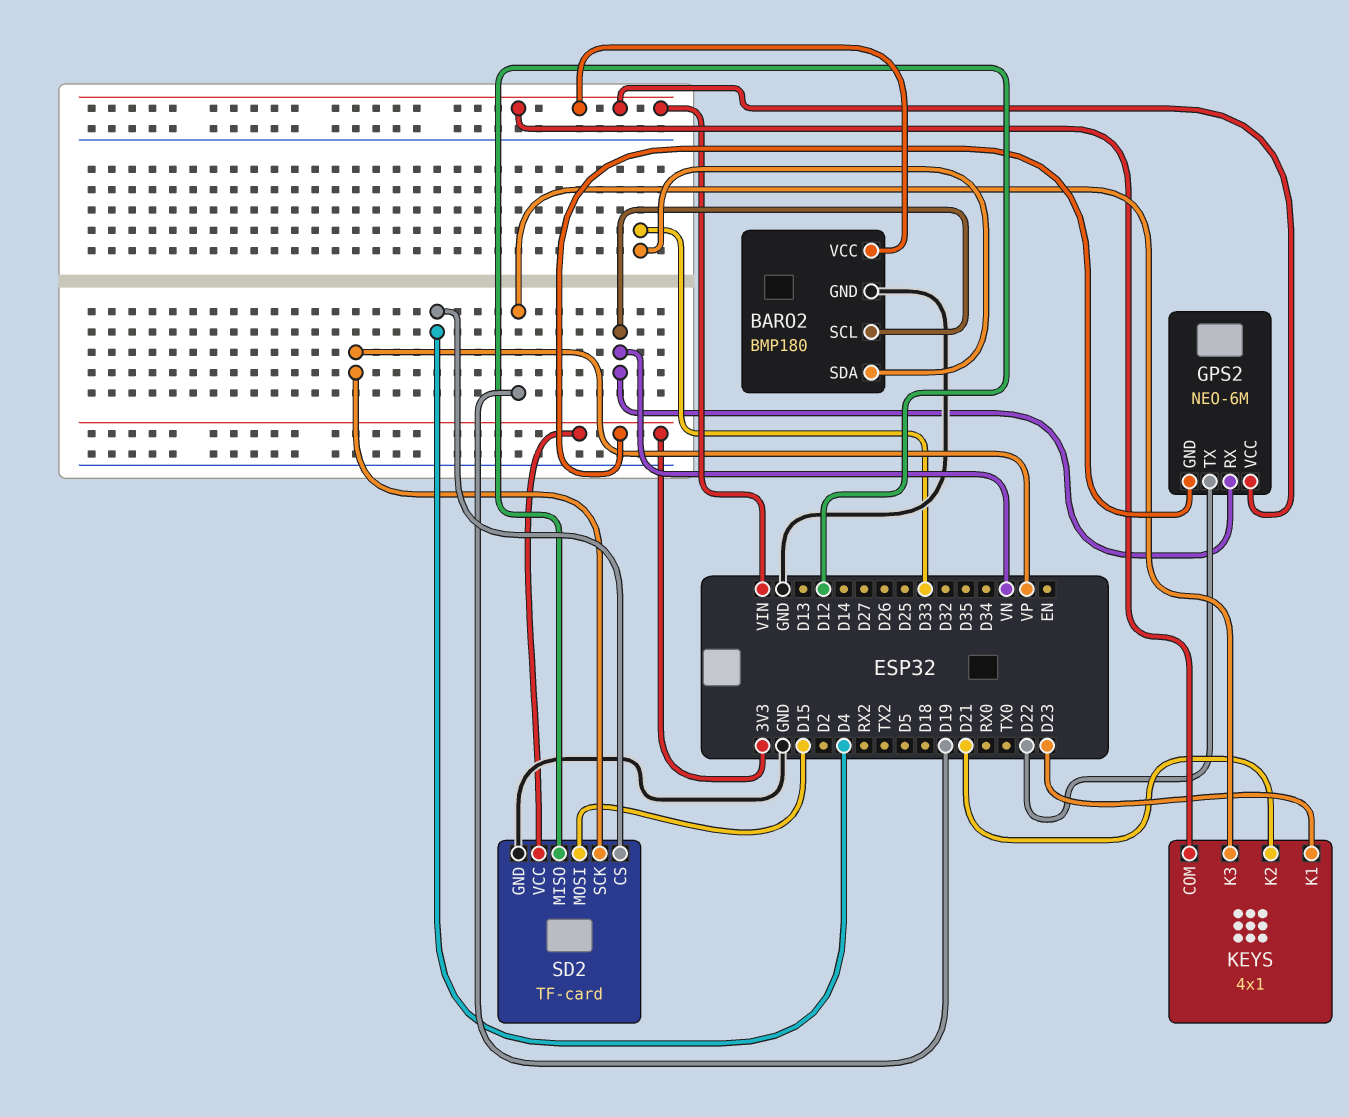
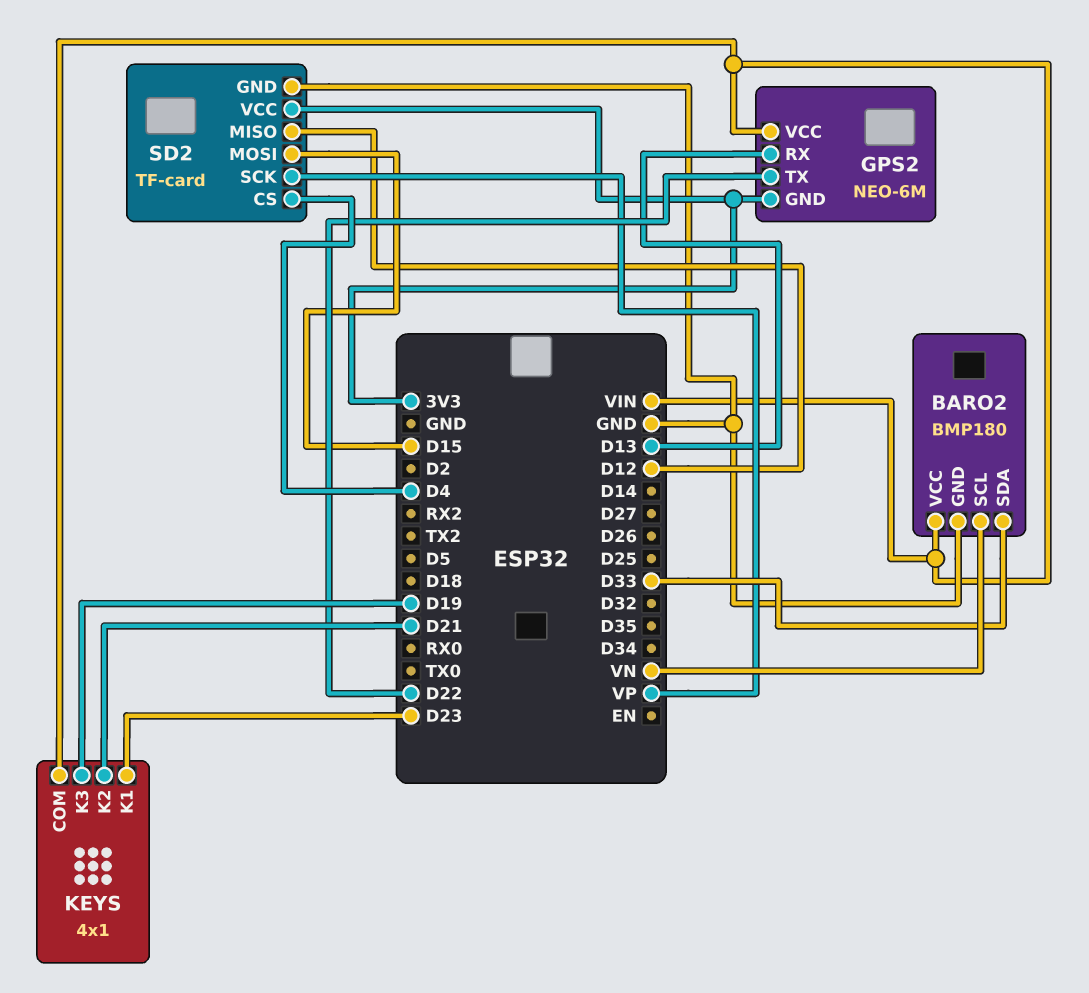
GPS2 pin RX: VN -> D13

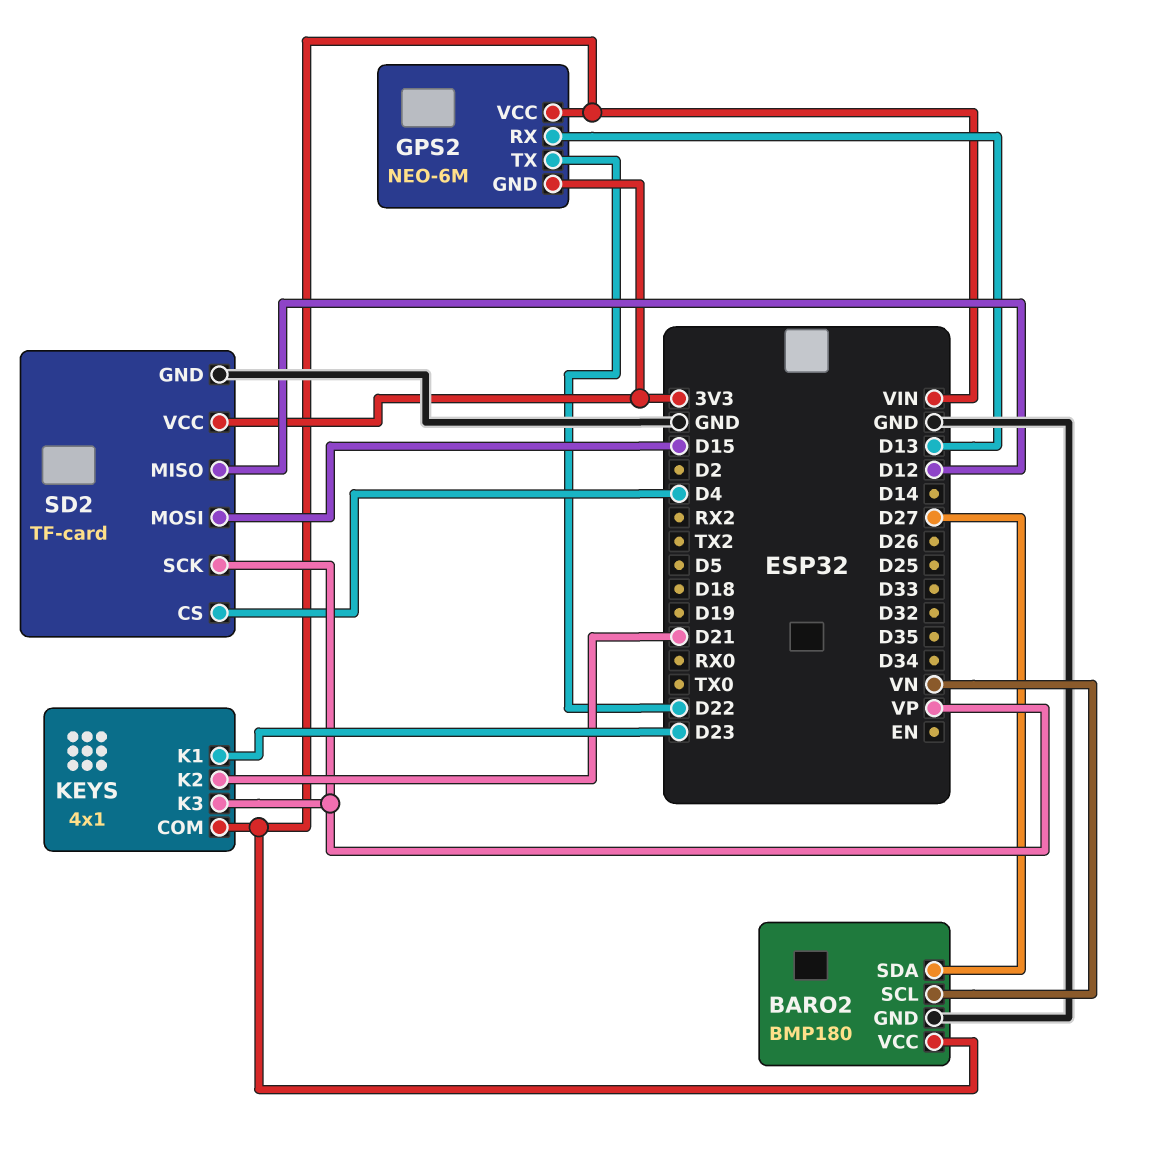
BARO2 pin SDA: D33 -> D27
KEYS pin K3: D19 -> VP

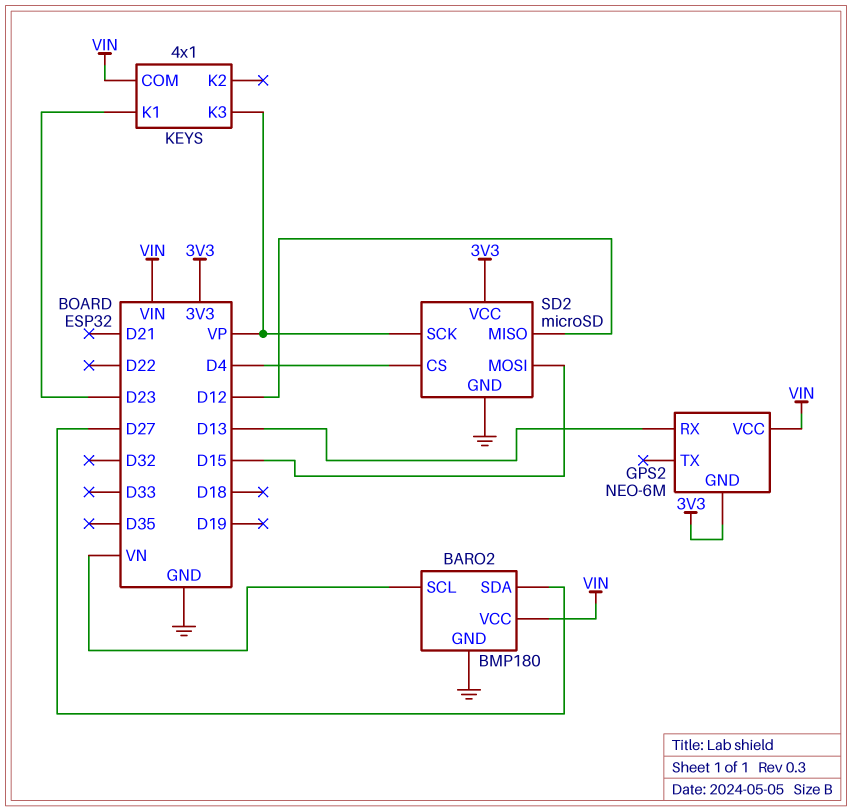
GPS2 pin TX: D22 -> none
KEYS pin K2: D21 -> none
SD2: TF-card -> microSD

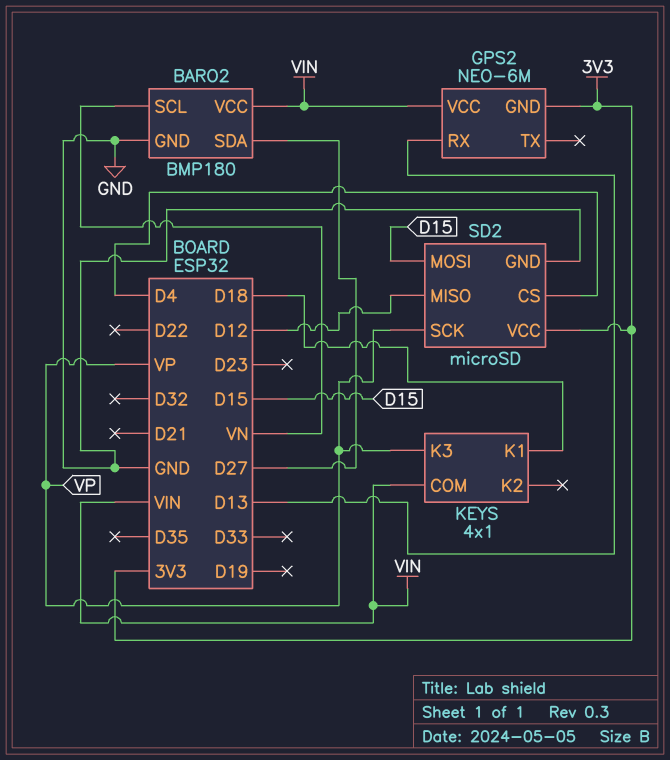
KEYS pin K1: D23 -> D18

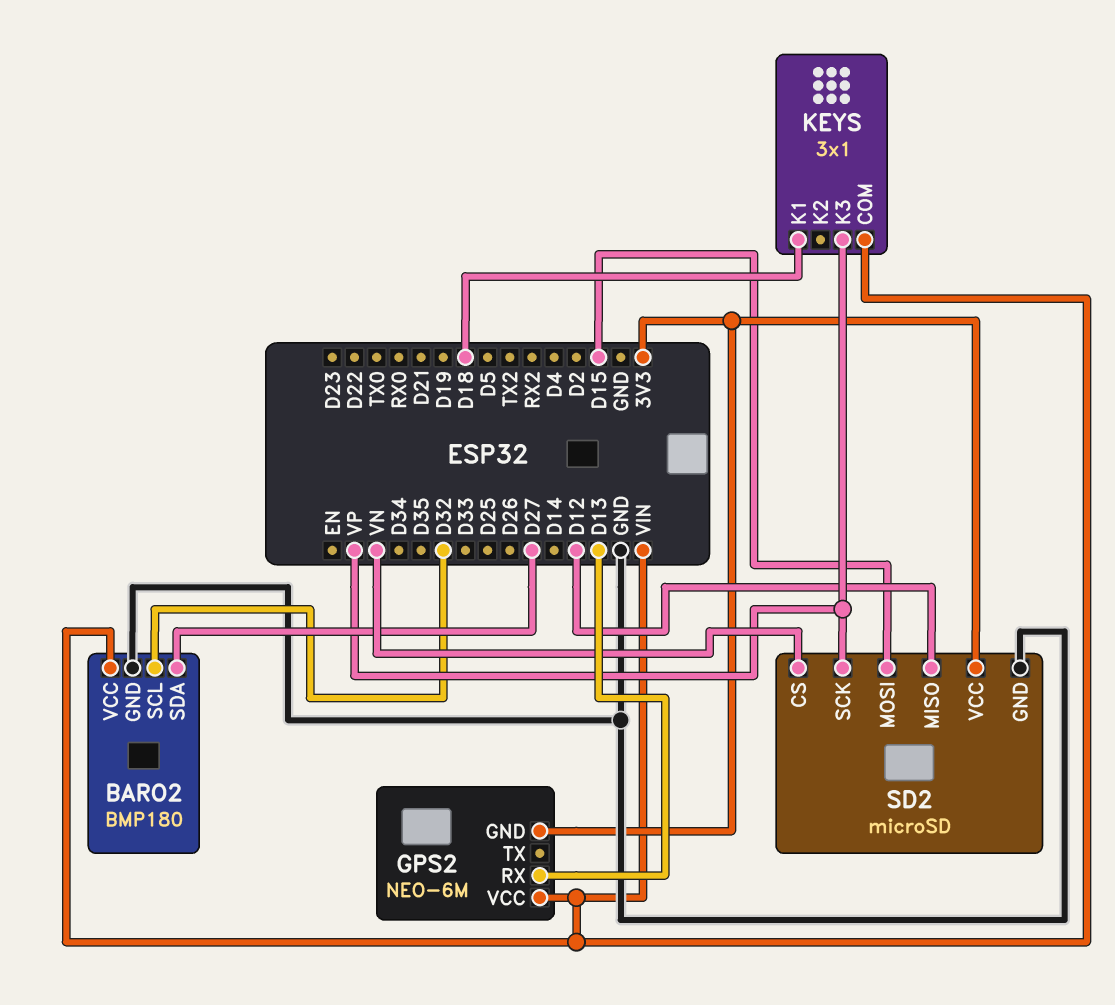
BARO2 pin SCL: VN -> D32
KEYS: 4x1 -> 3x1
SD2 pin CS: D4 -> VN

